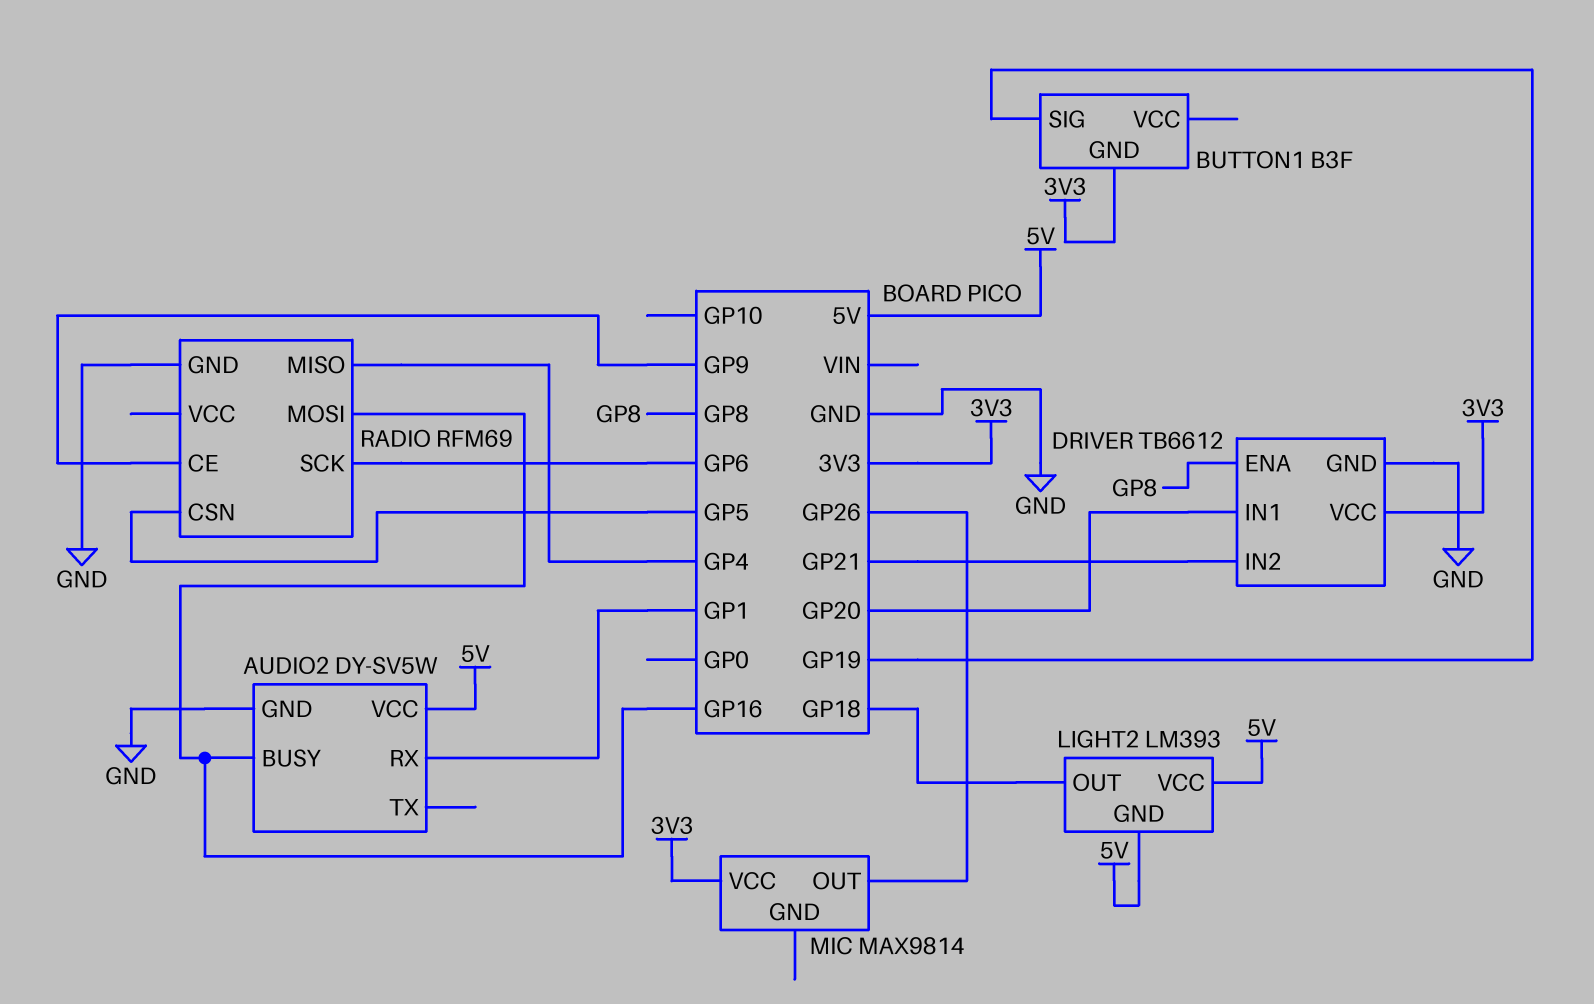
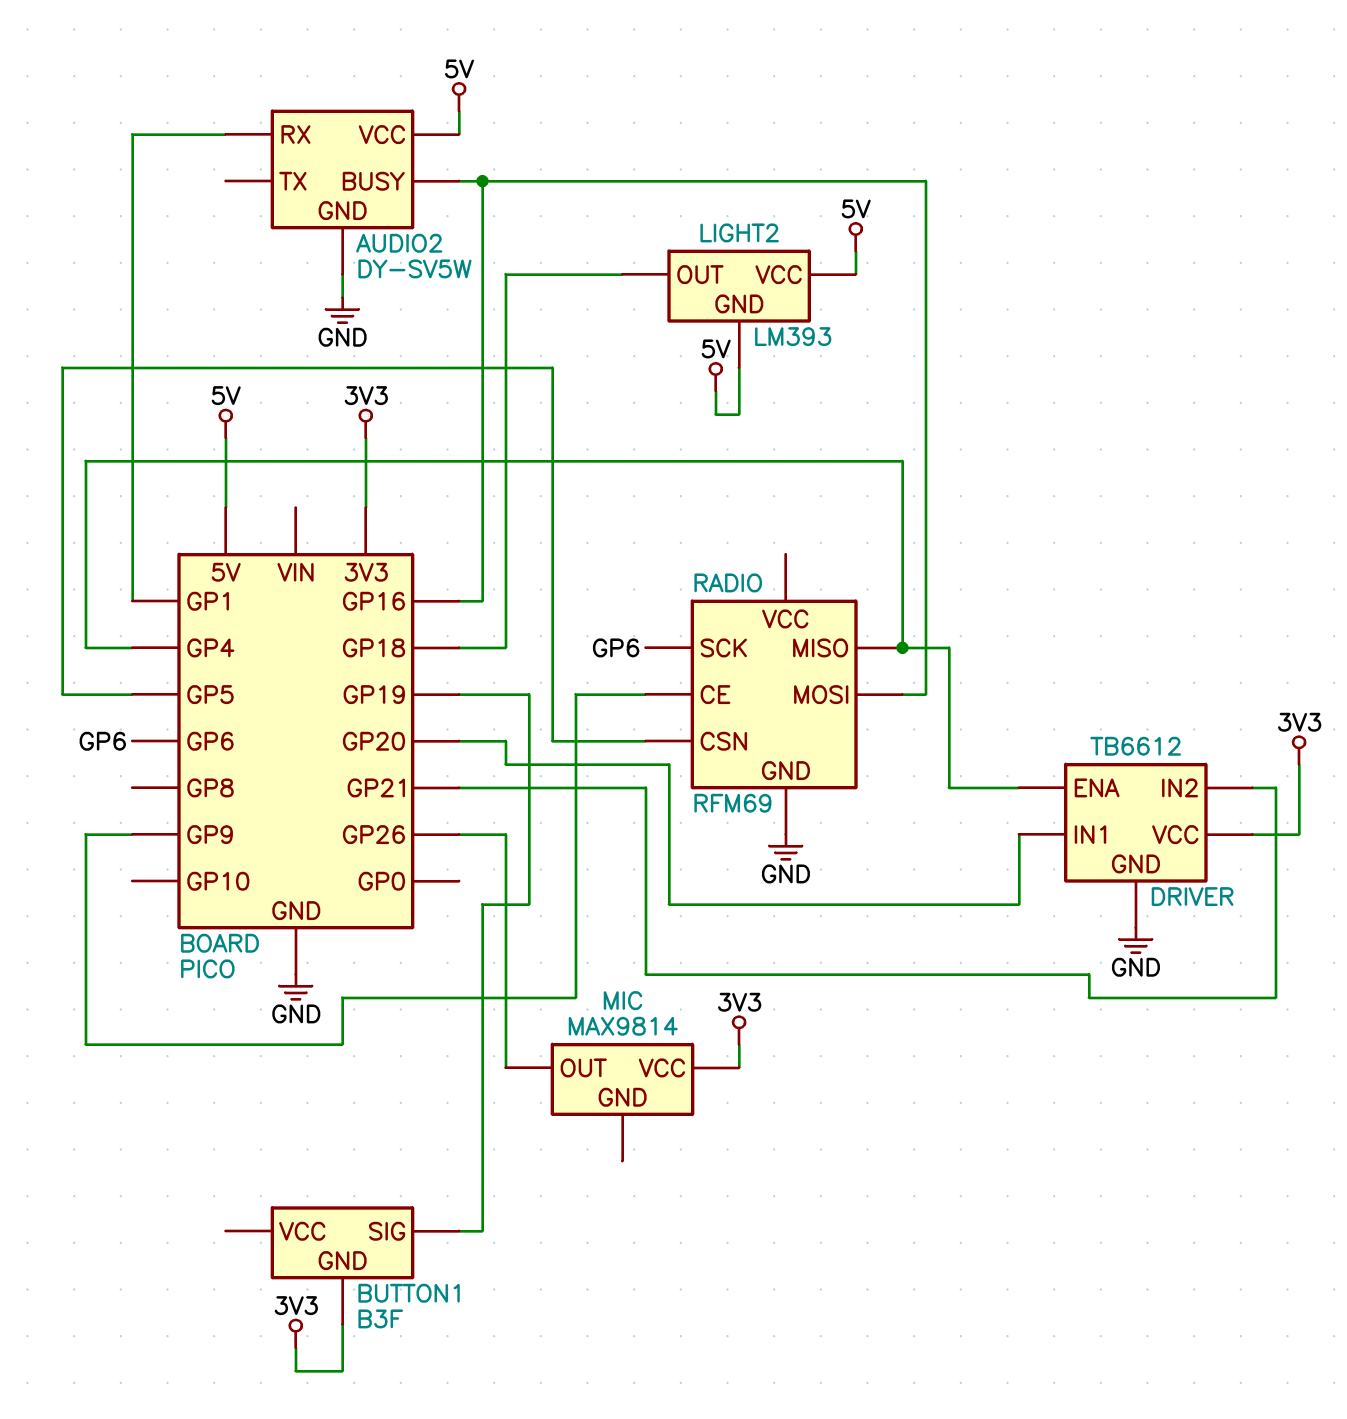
DRIVER pin ENA: GP8 -> GP4

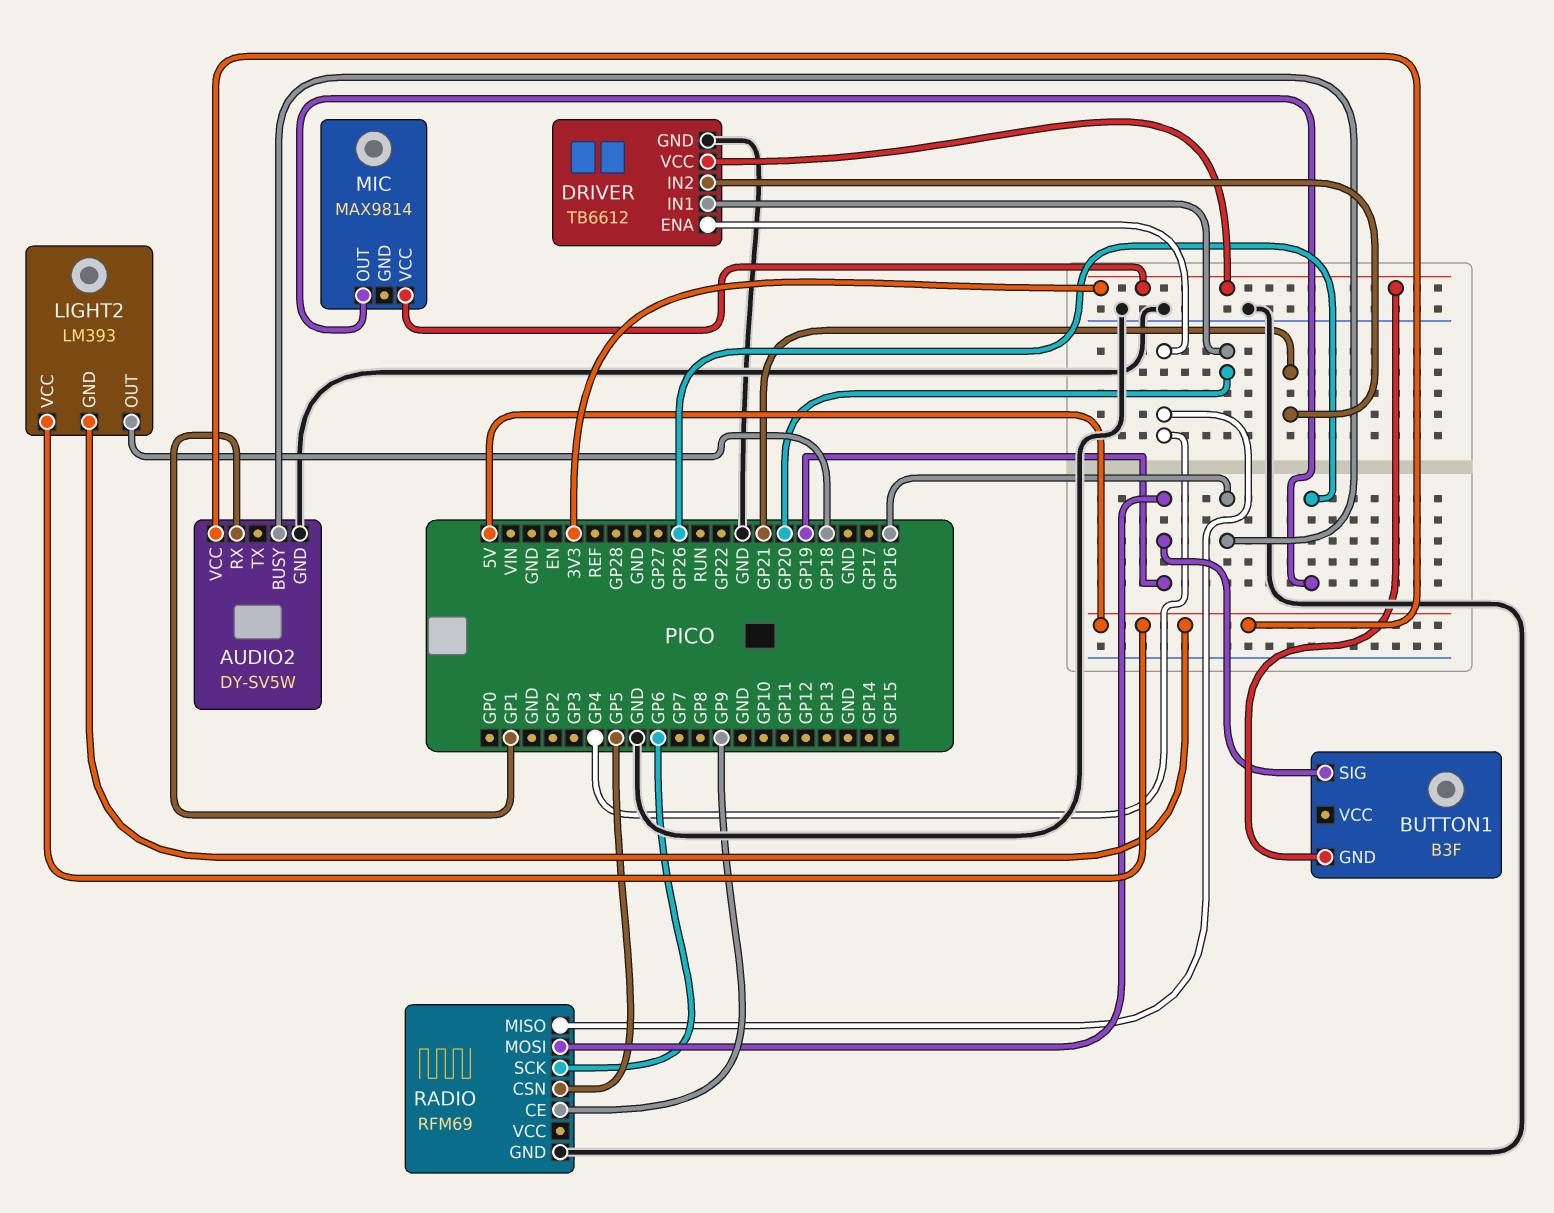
RADIO pin MOSI: GP16 -> GP19

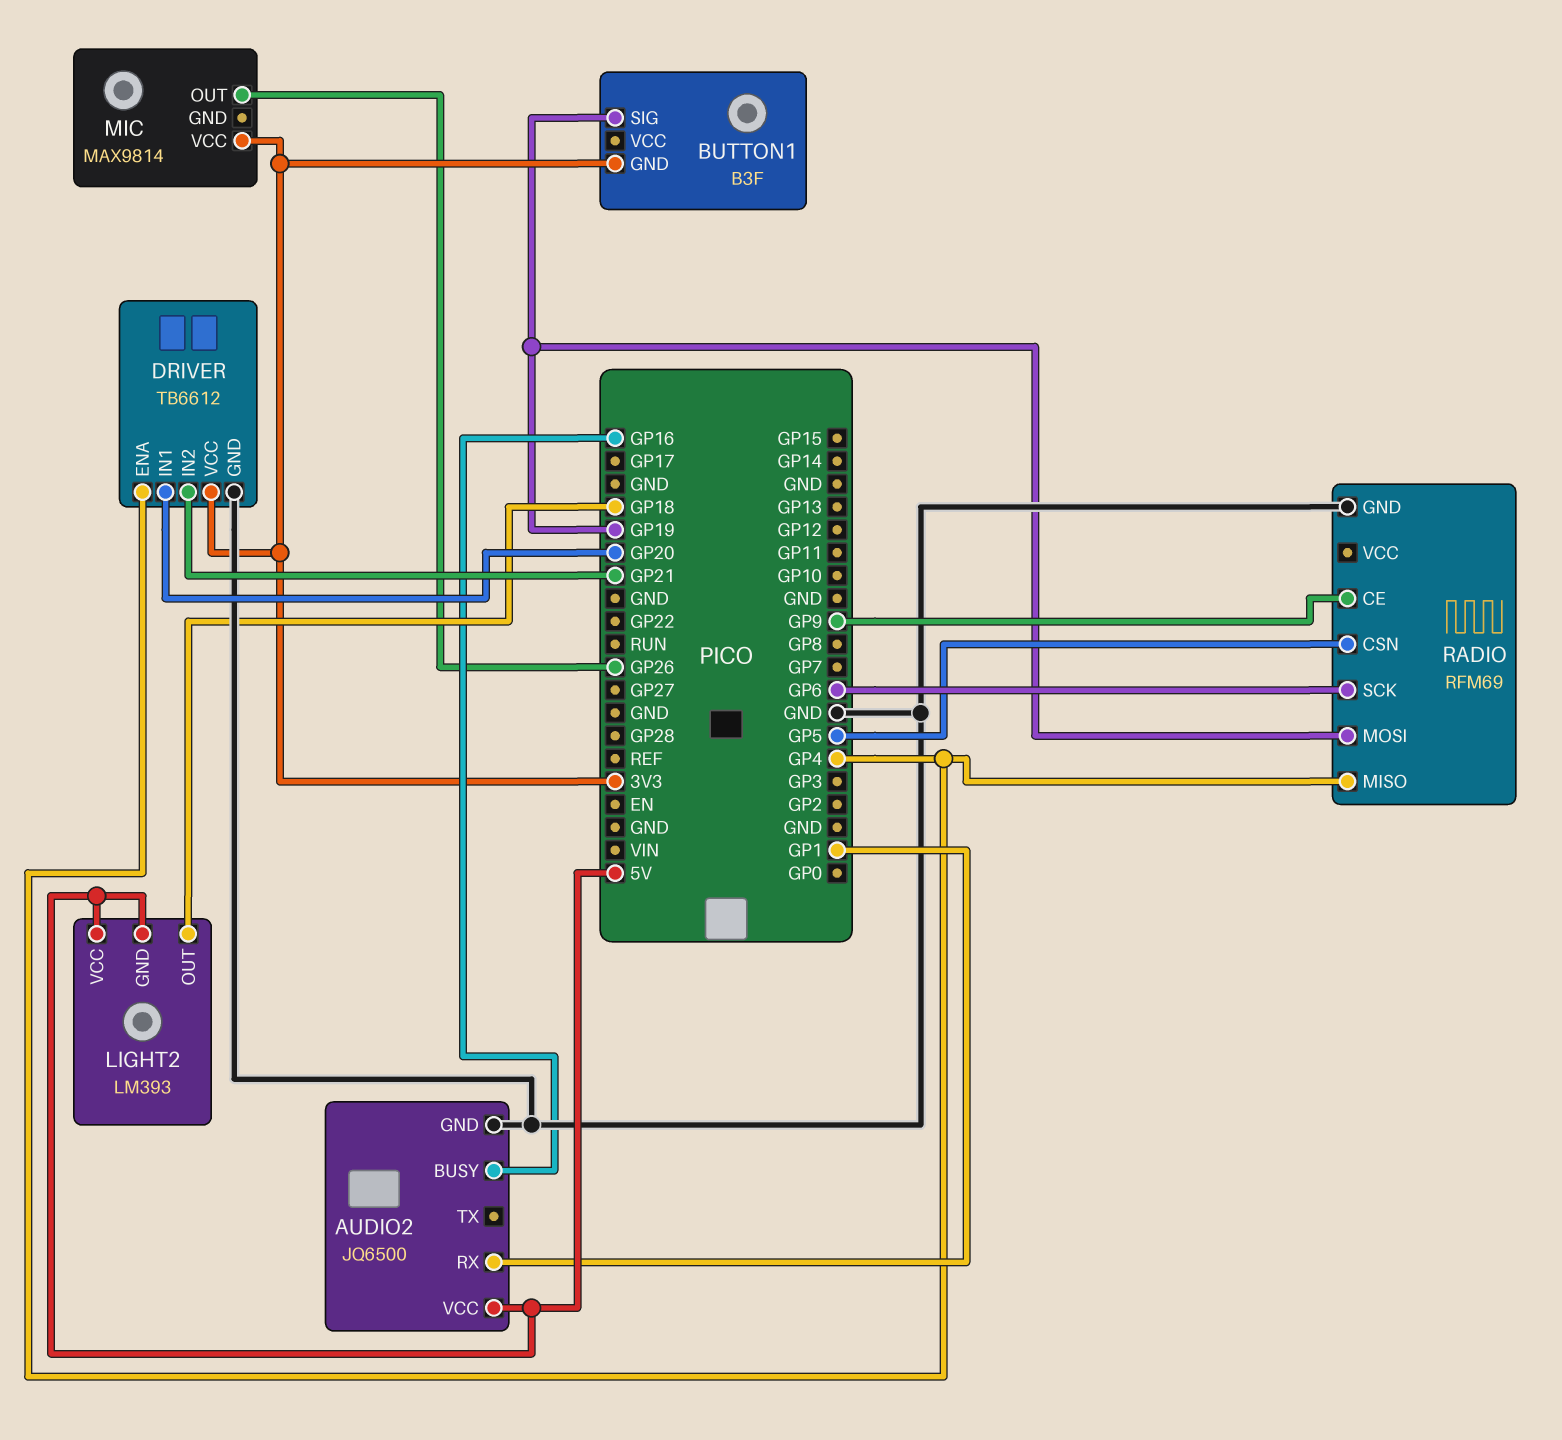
AUDIO2: DY-SV5W -> JQ6500

